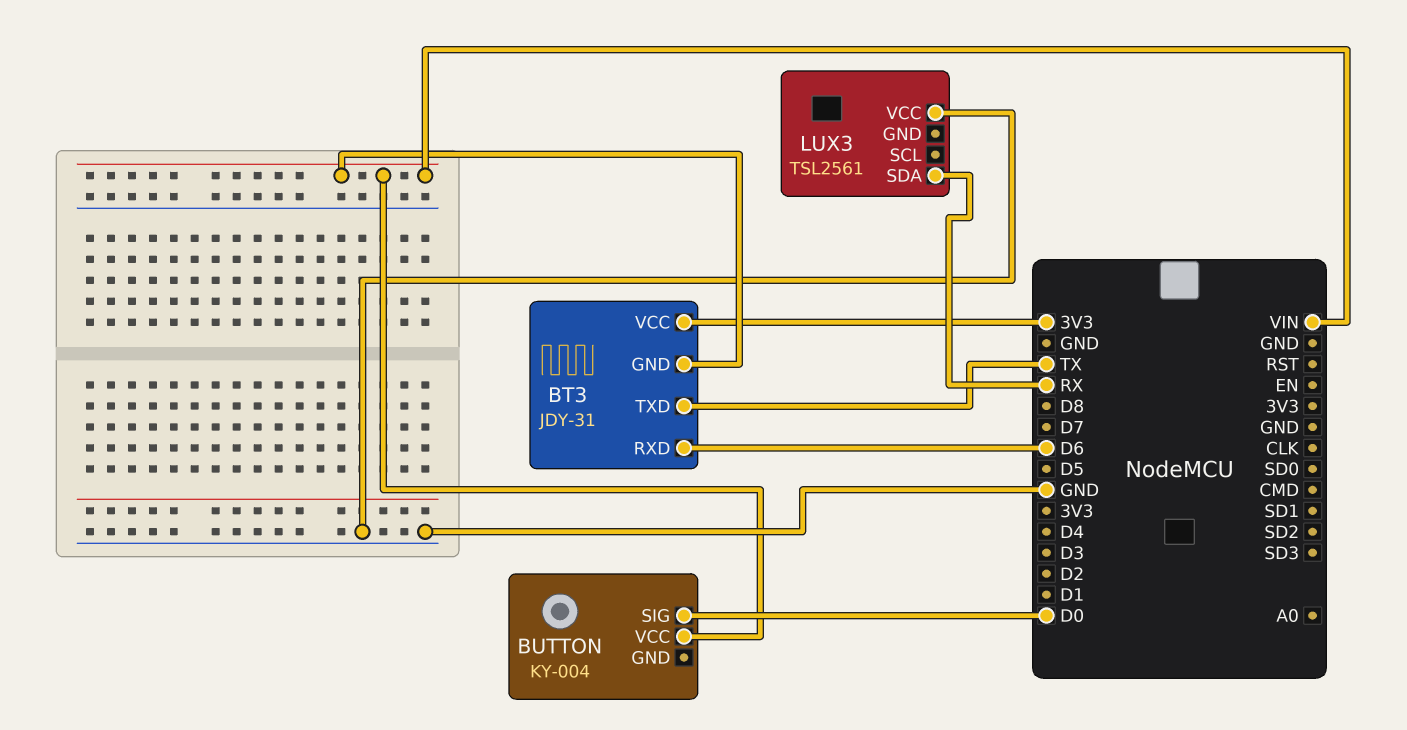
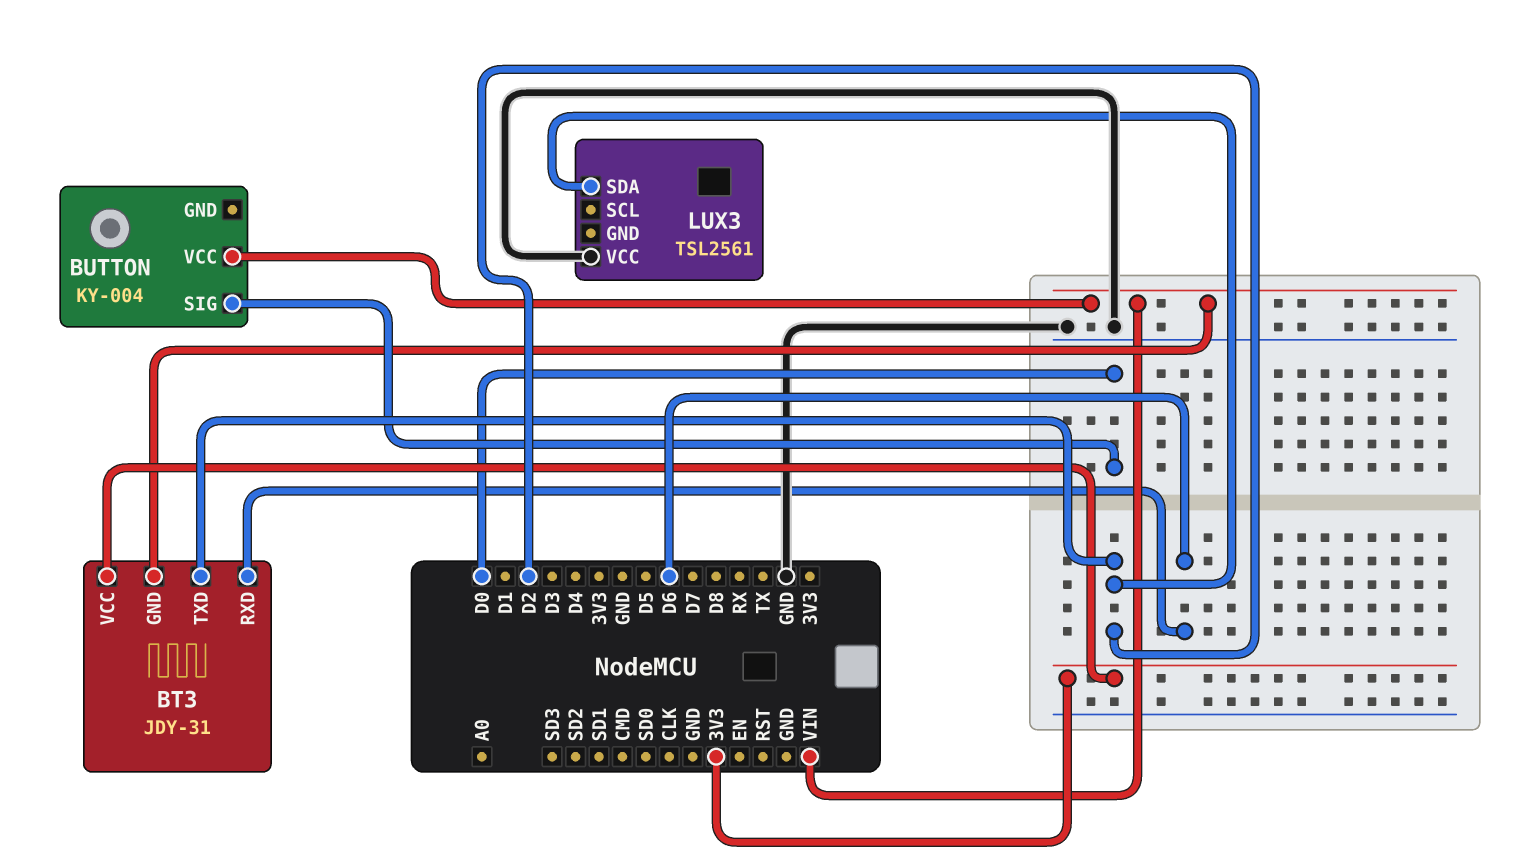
BT3 pin TXD: TX -> D2
LUX3 pin SDA: RX -> D2

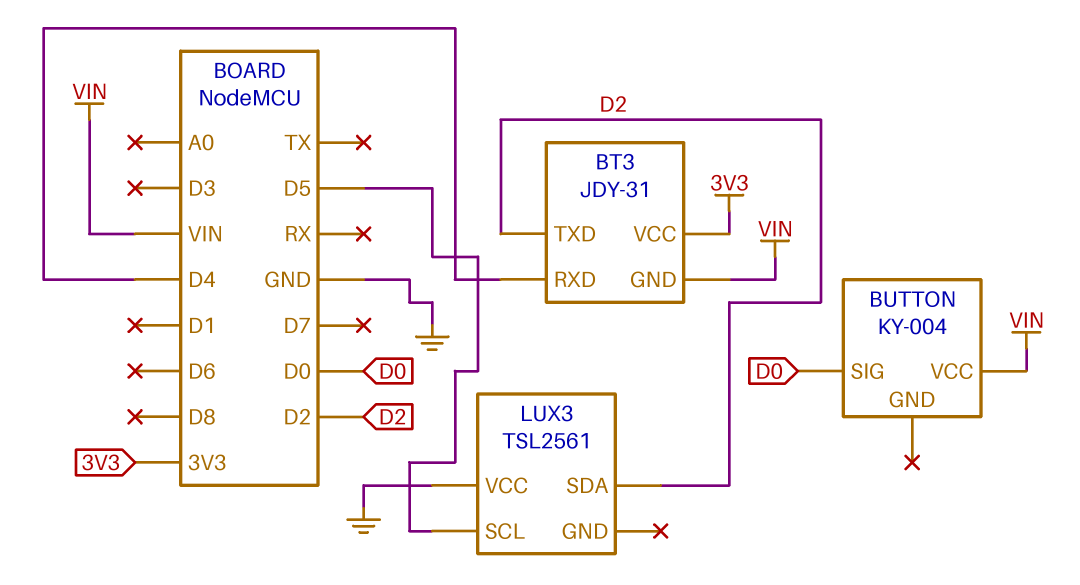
BT3 pin RXD: D6 -> D4
LUX3 pin SCL: none -> D5

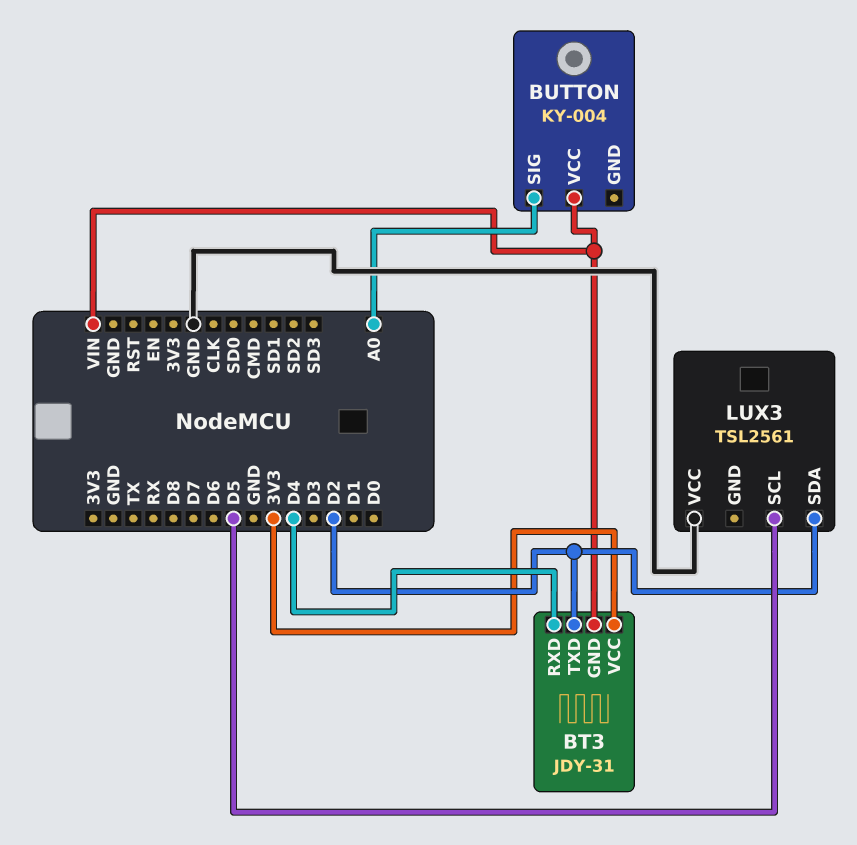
BUTTON pin SIG: D0 -> A0

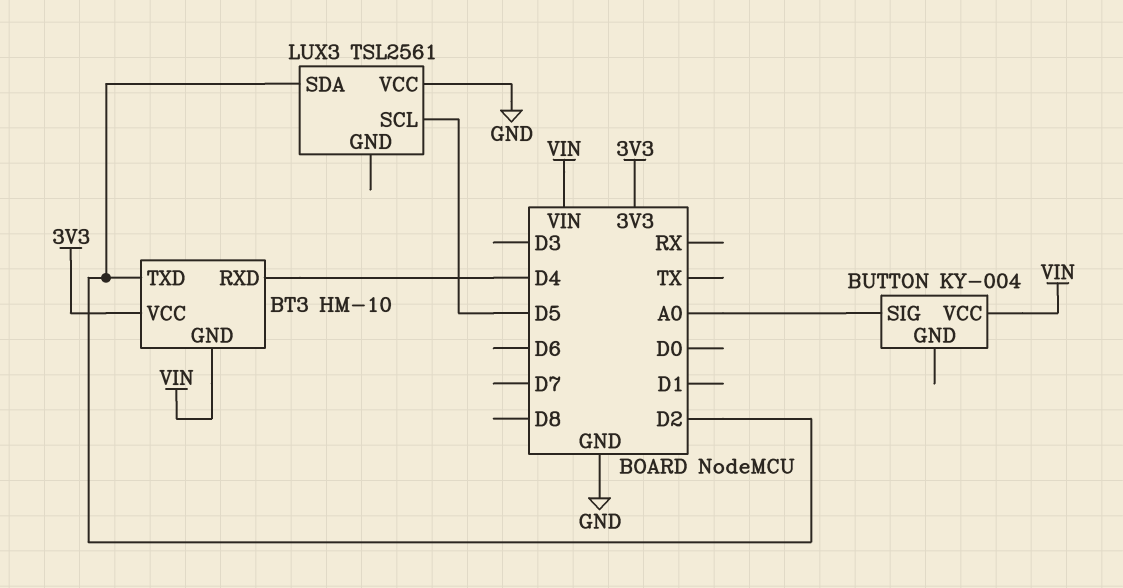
BT3: JDY-31 -> HM-10

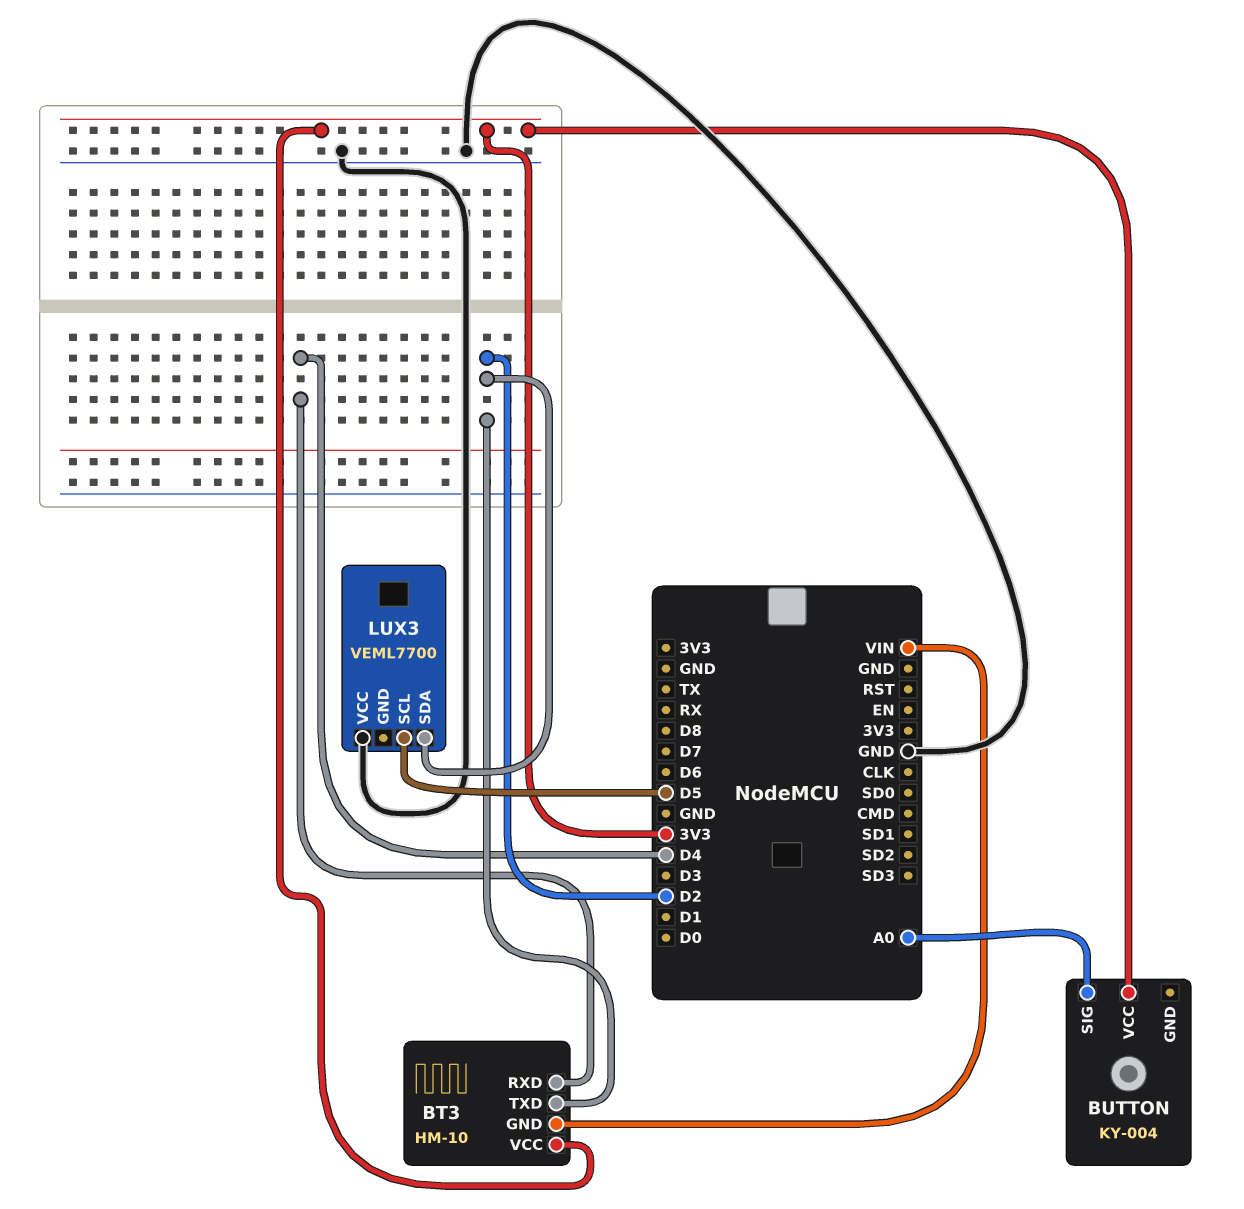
BUTTON pin VCC: VIN -> 3V3
LUX3: TSL2561 -> VEML7700

